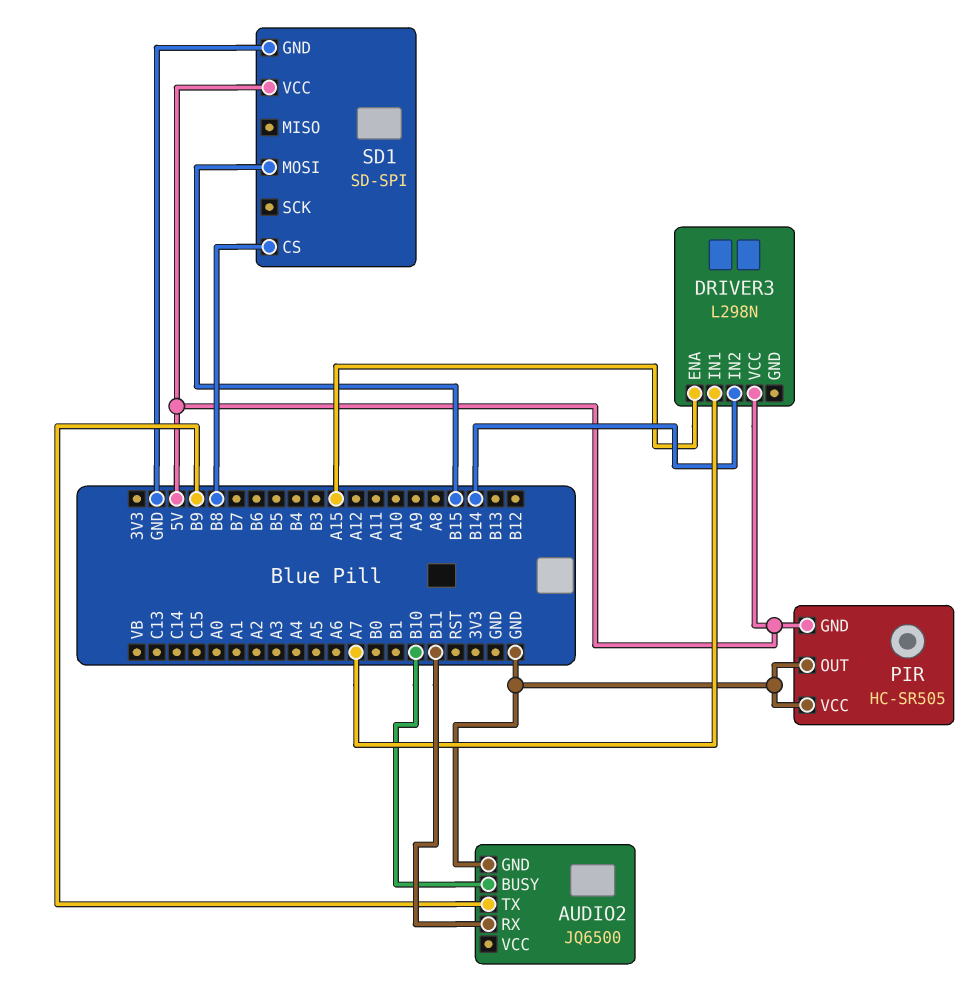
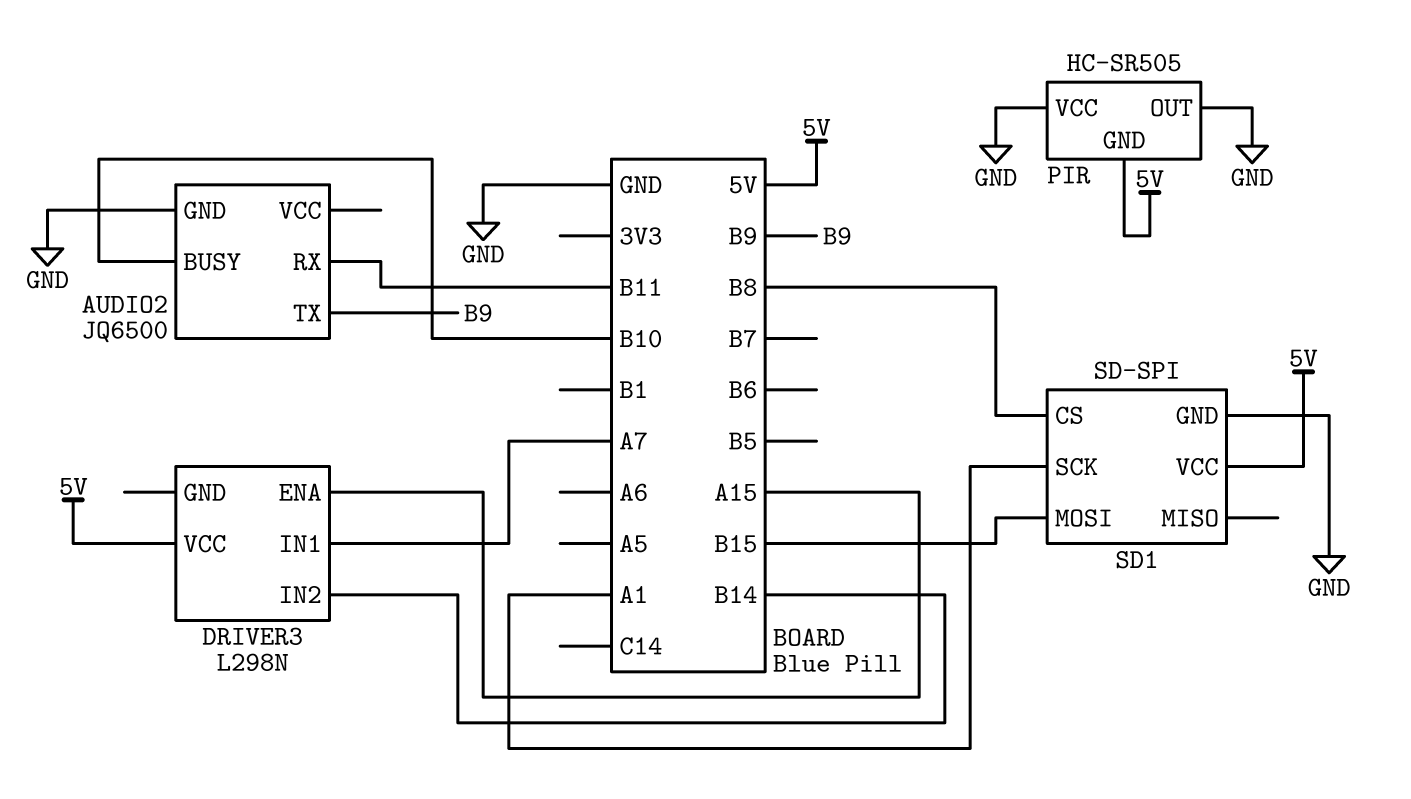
SD1 pin SCK: none -> A1

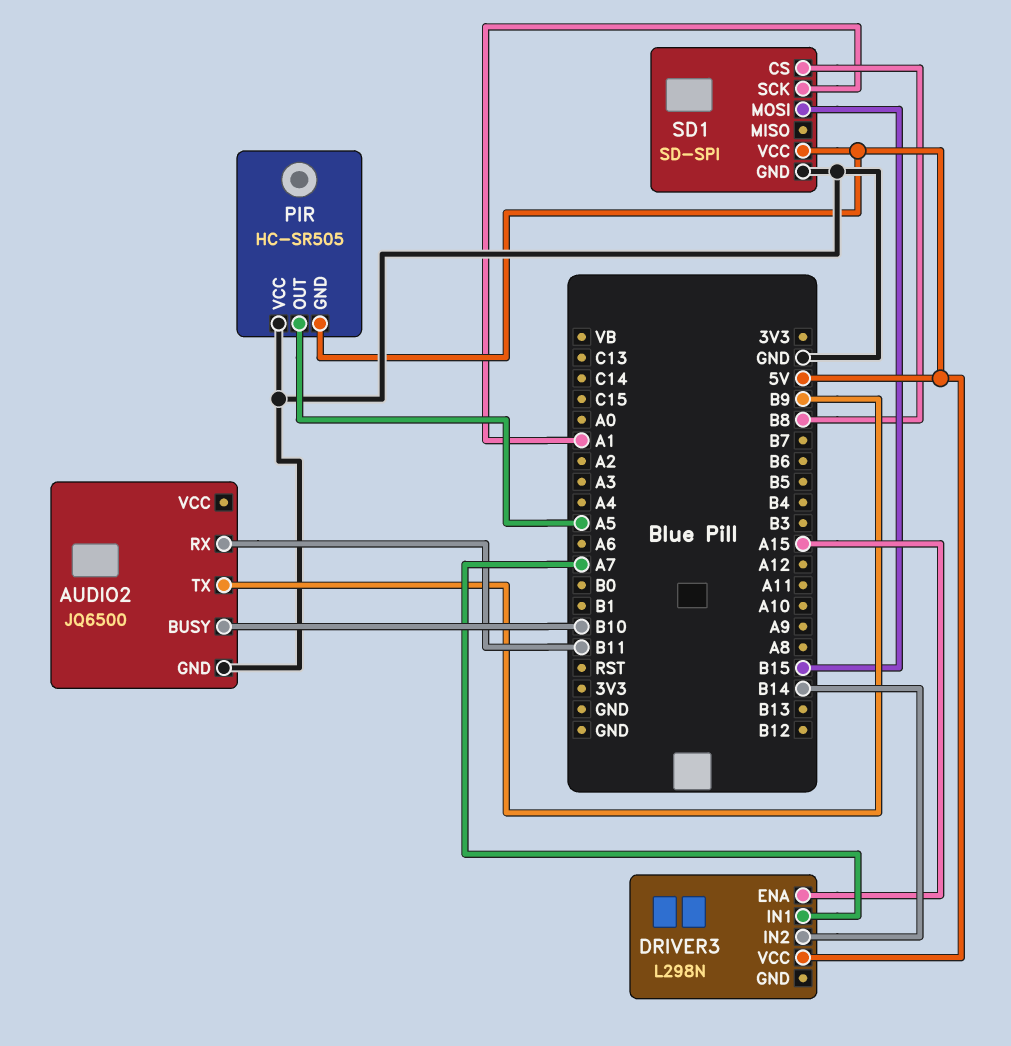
PIR pin OUT: GND -> A5

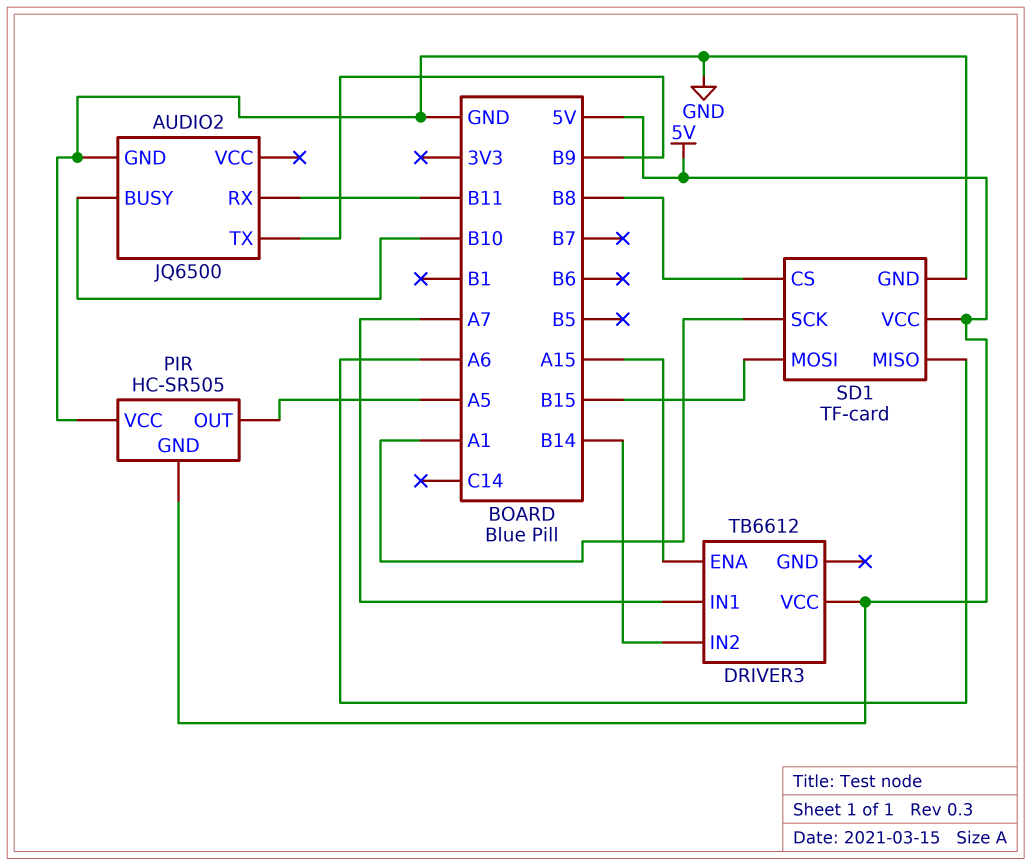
DRIVER3: L298N -> TB6612
SD1: SD-SPI -> TF-card
SD1 pin MISO: none -> A6

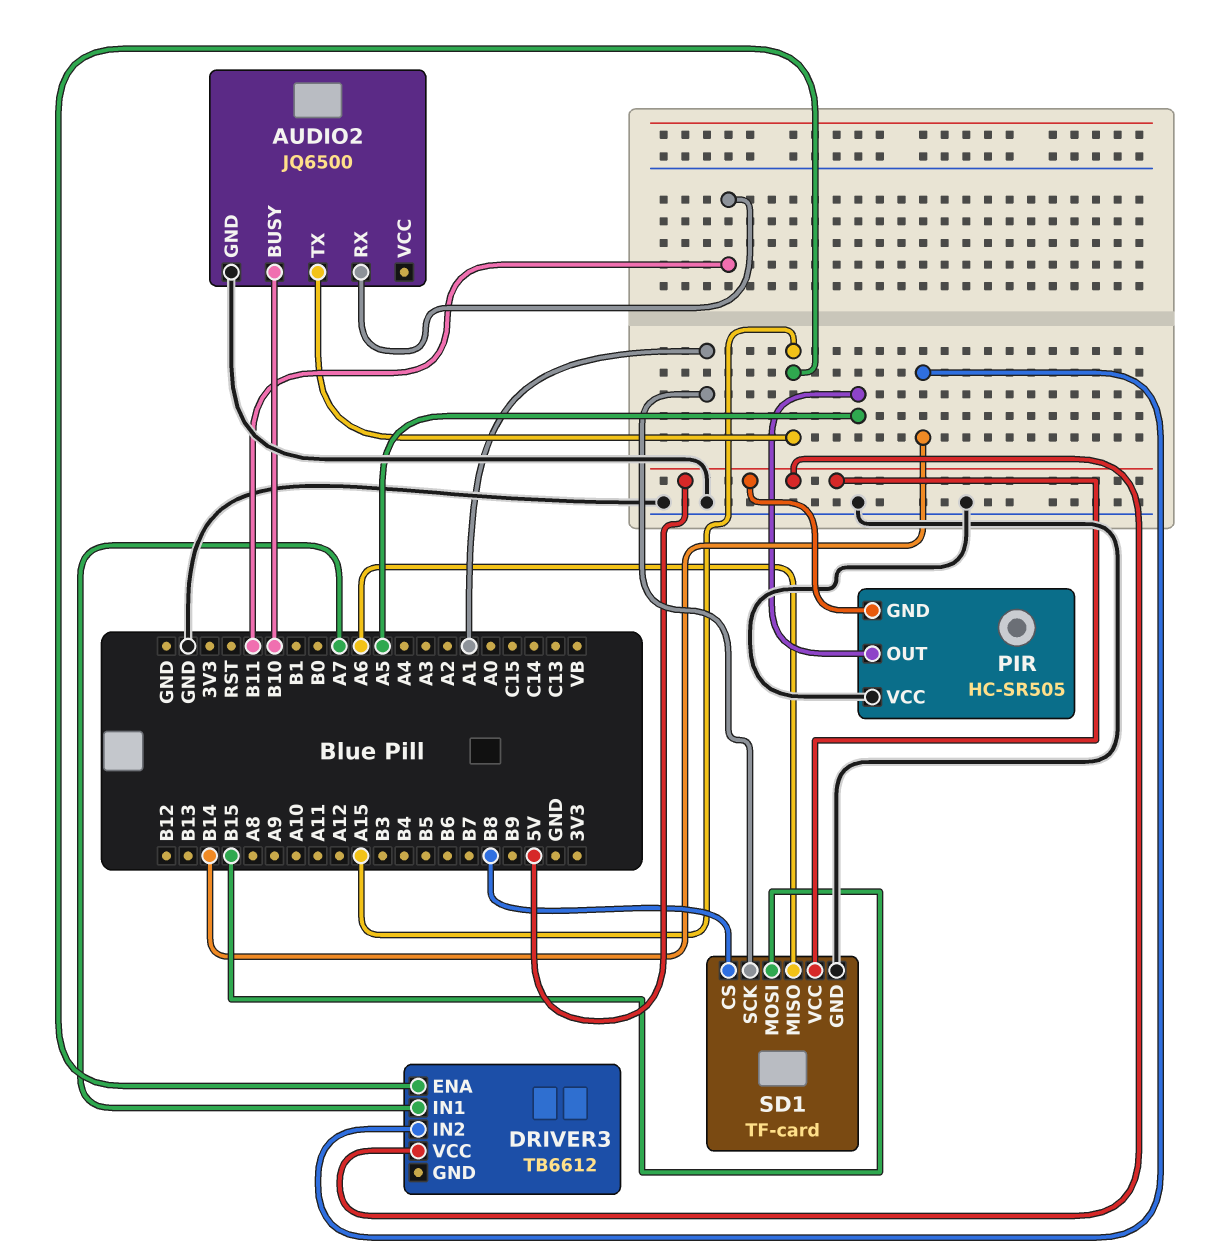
AUDIO2 pin TX: B9 -> A15

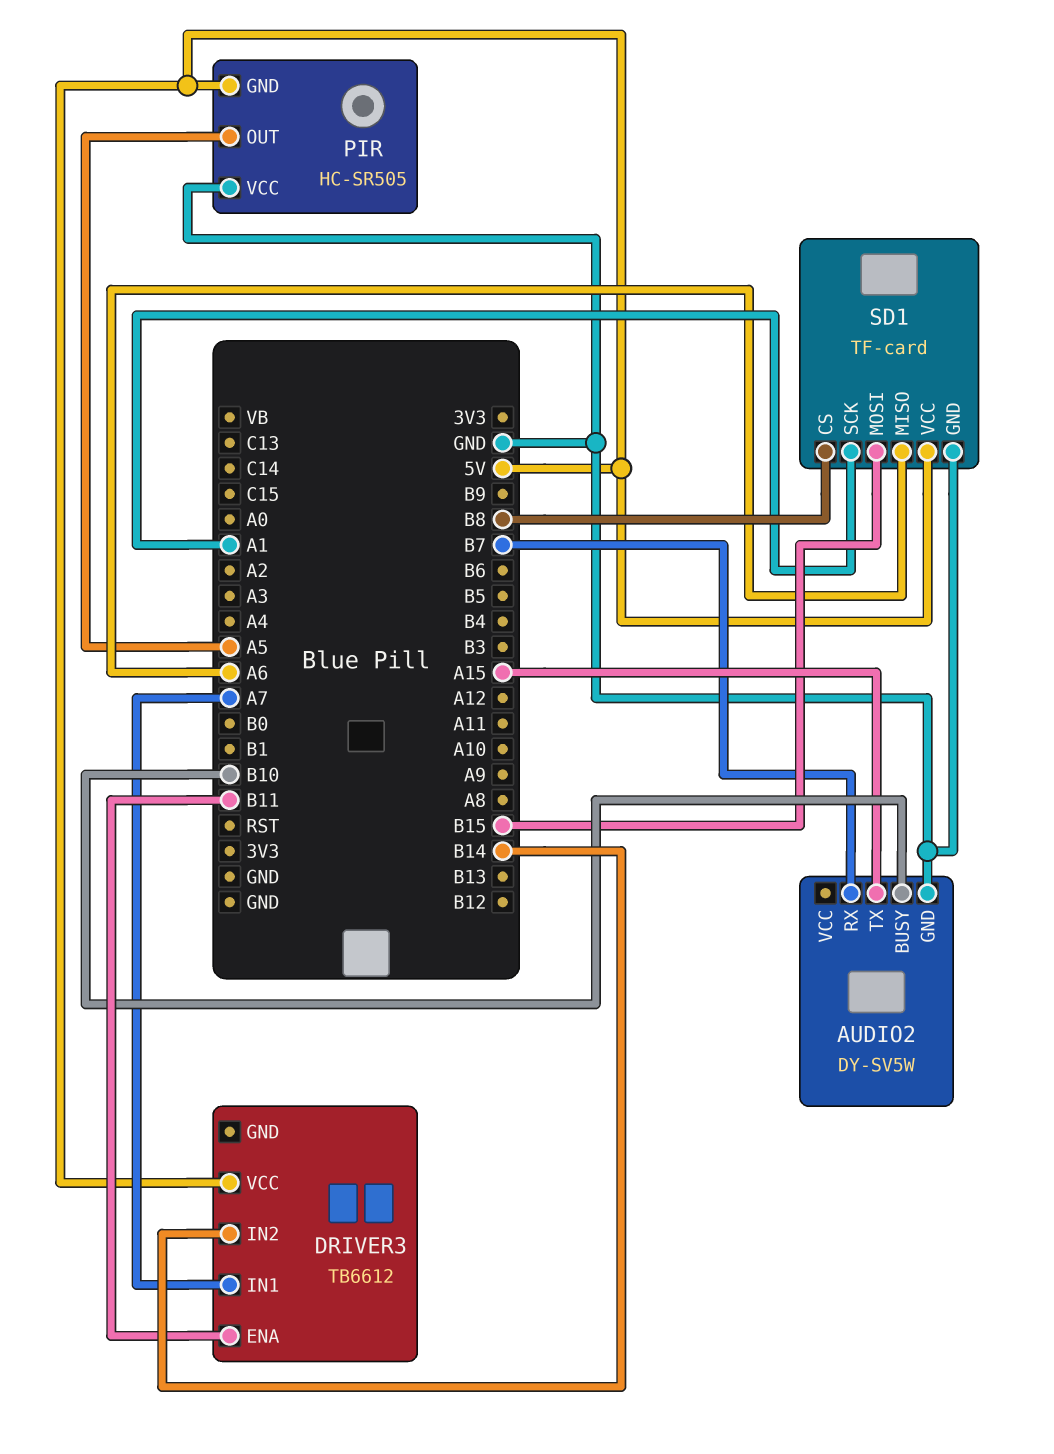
AUDIO2: JQ6500 -> DY-SV5W
AUDIO2 pin RX: B11 -> B7
DRIVER3 pin ENA: A15 -> B11

